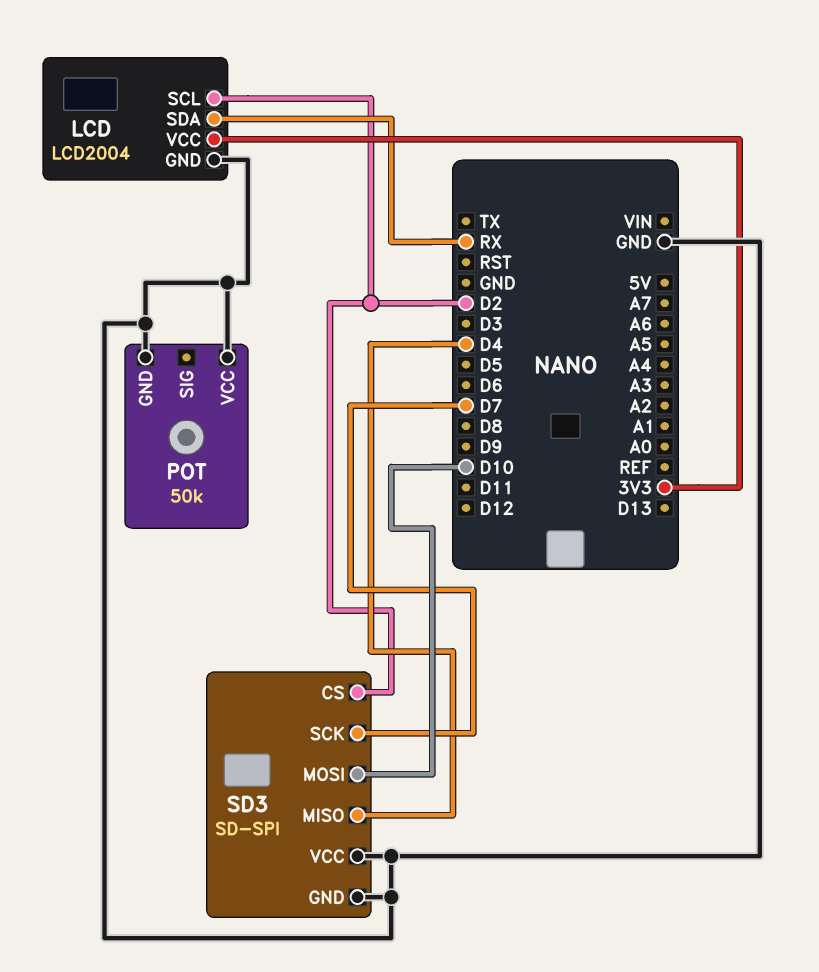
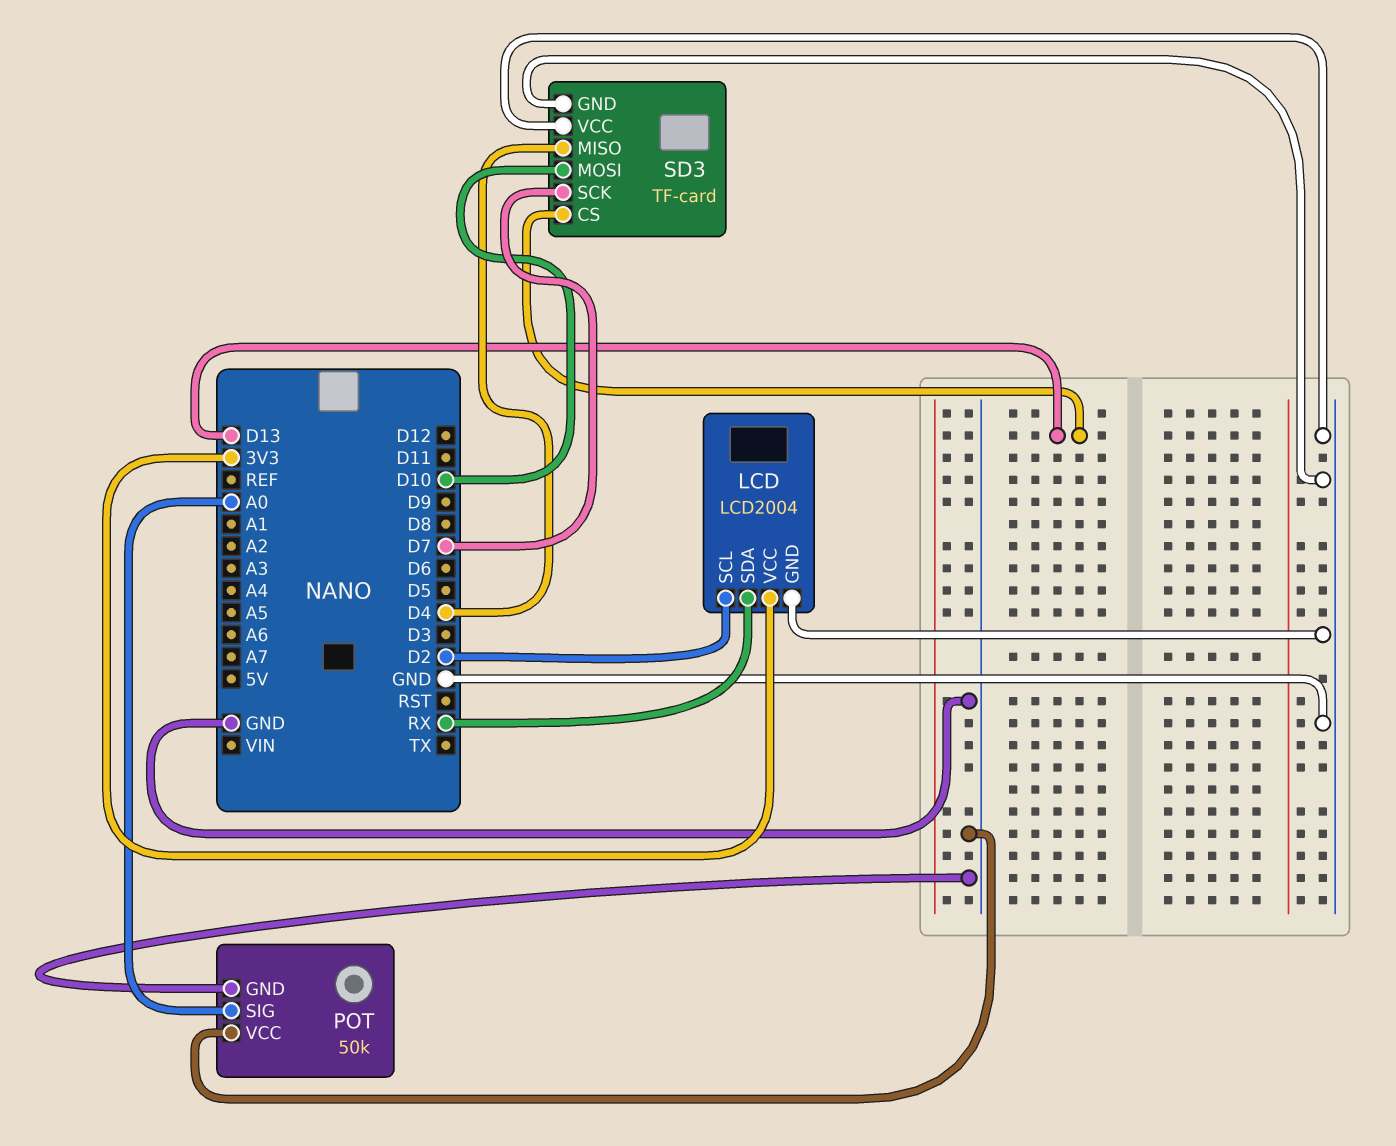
POT pin SIG: none -> A0
SD3: SD-SPI -> TF-card
SD3 pin CS: D2 -> D13

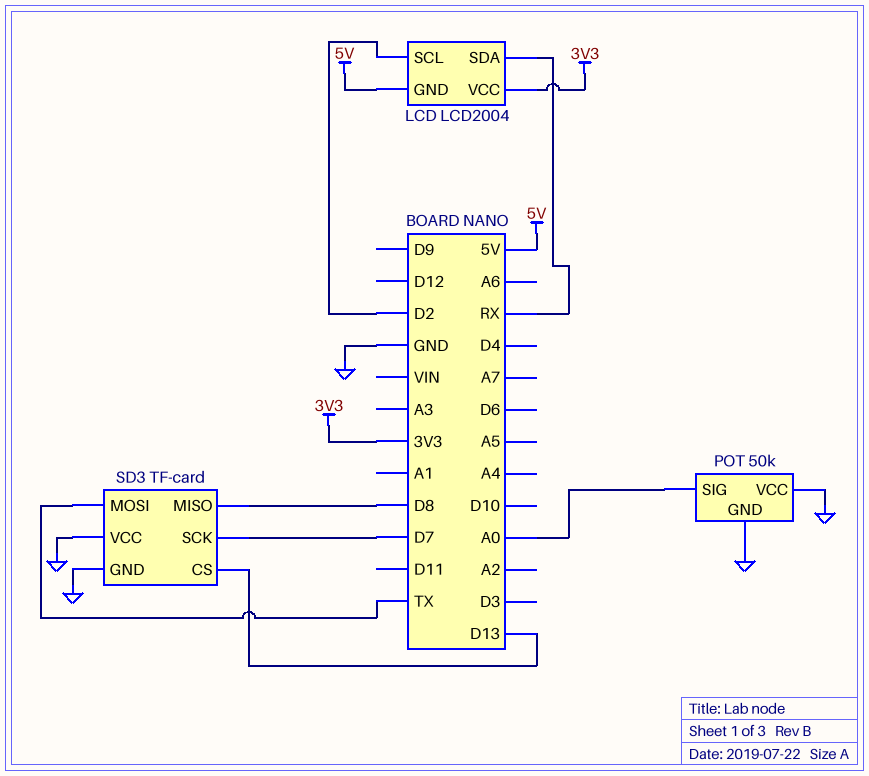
LCD pin GND: GND -> 5V
SD3 pin MISO: D4 -> D8
SD3 pin MOSI: D10 -> TX

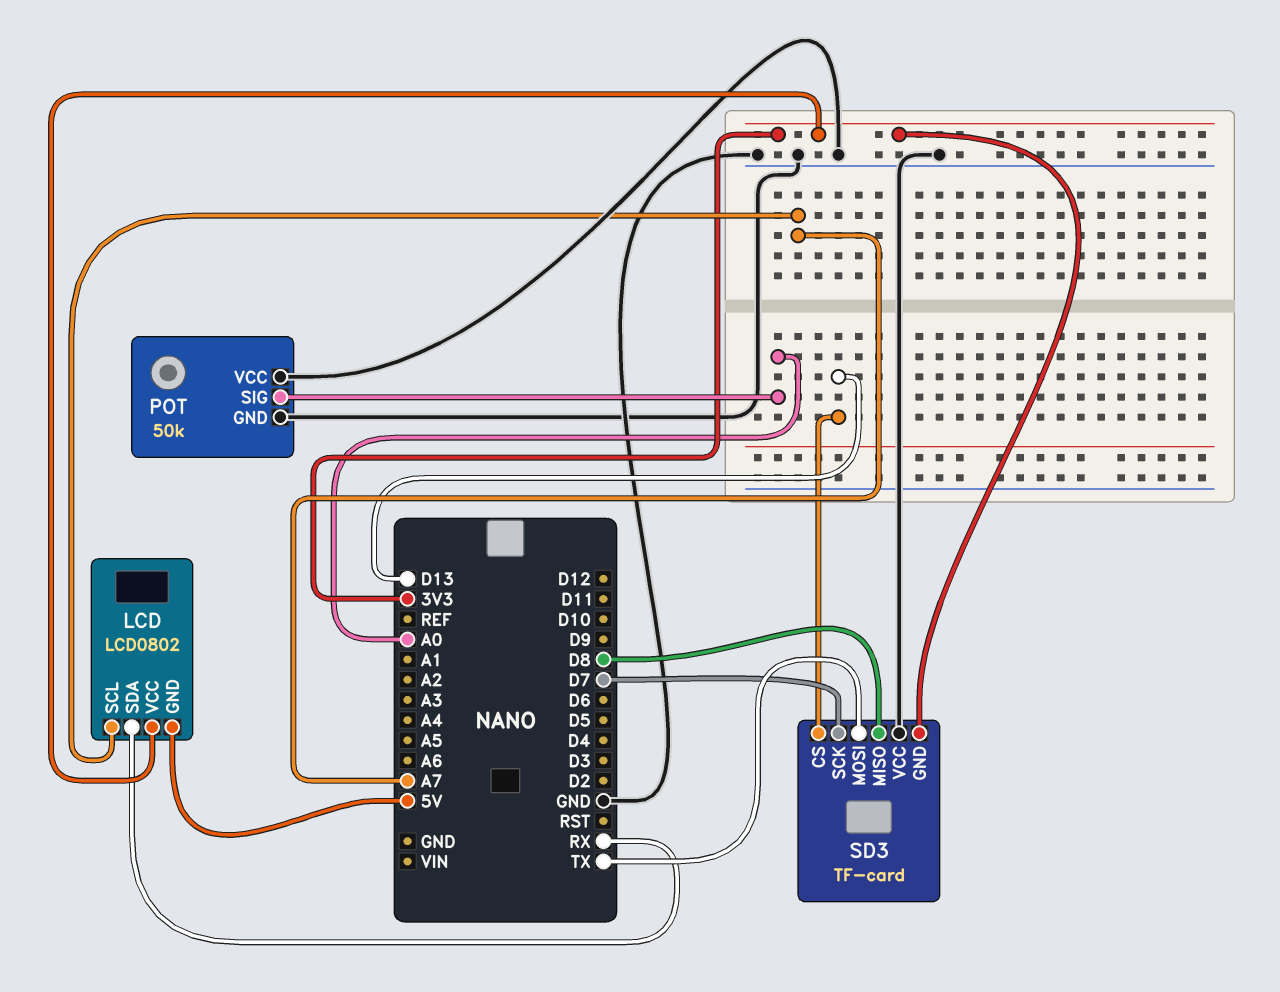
LCD: LCD2004 -> LCD0802
LCD pin SCL: D2 -> A7
SD3 pin GND: GND -> 3V3

